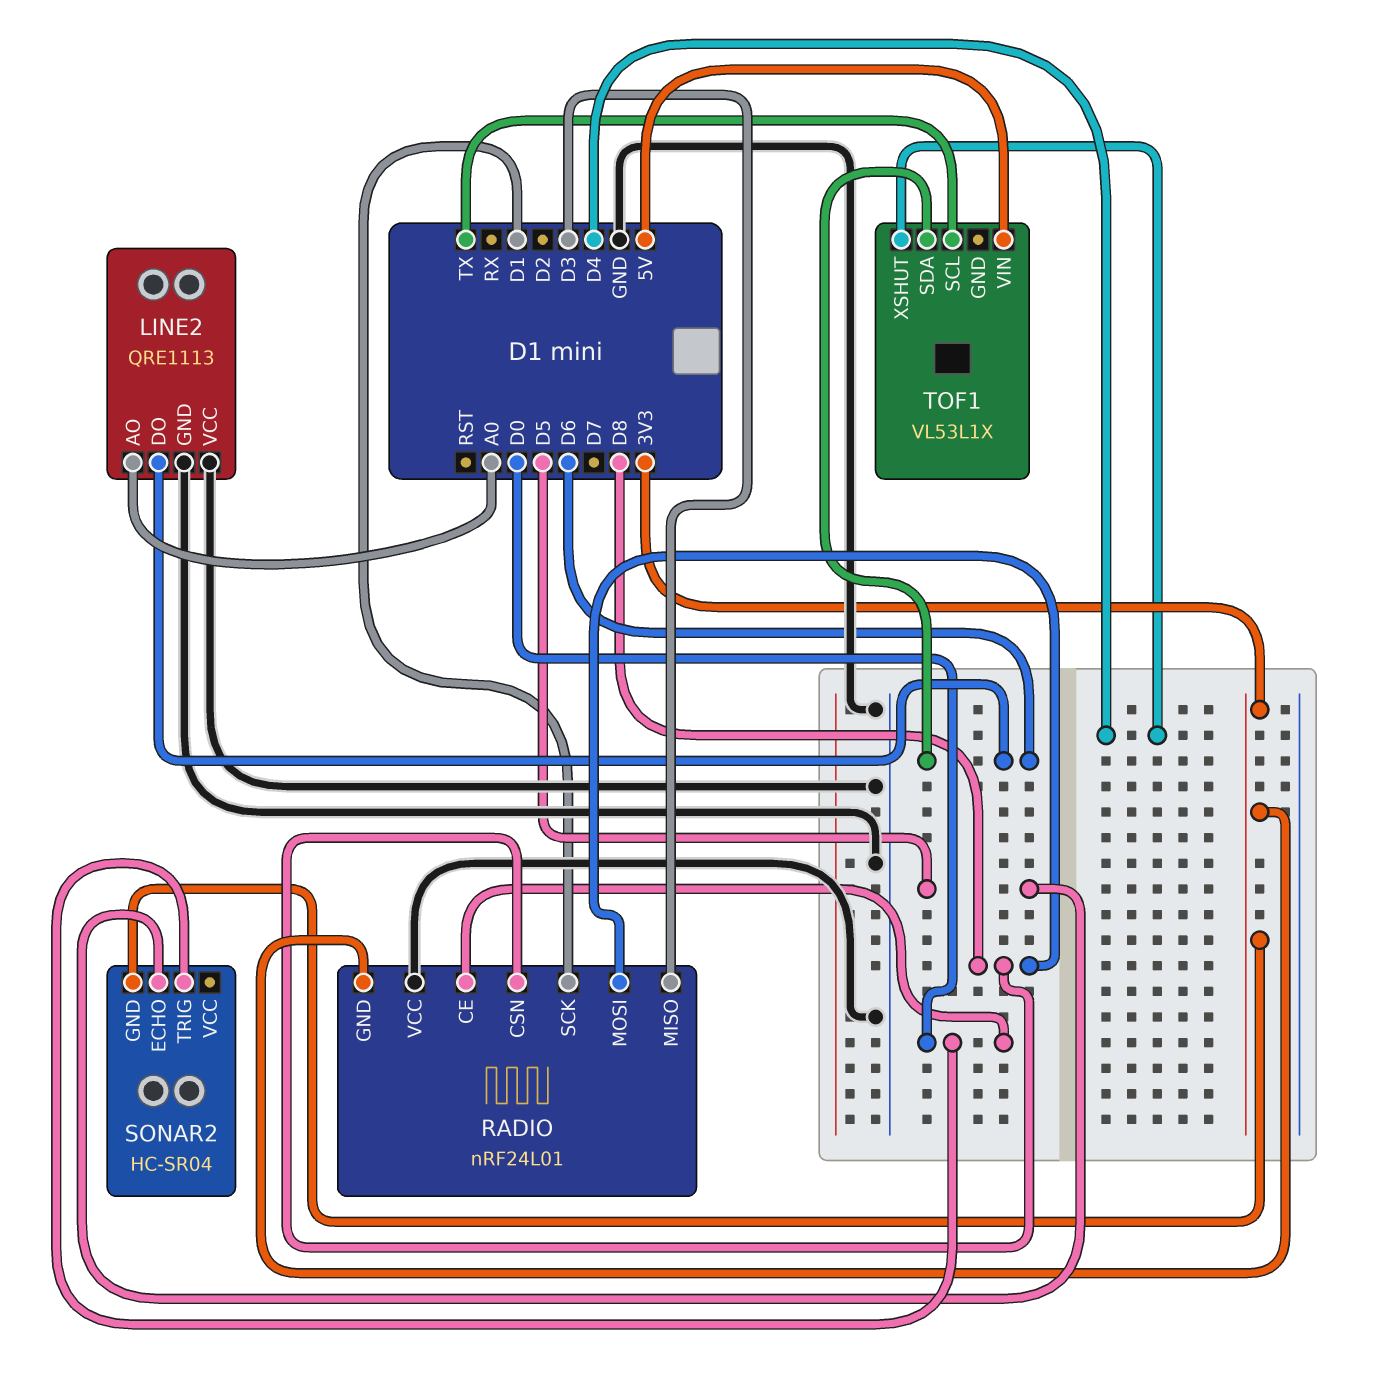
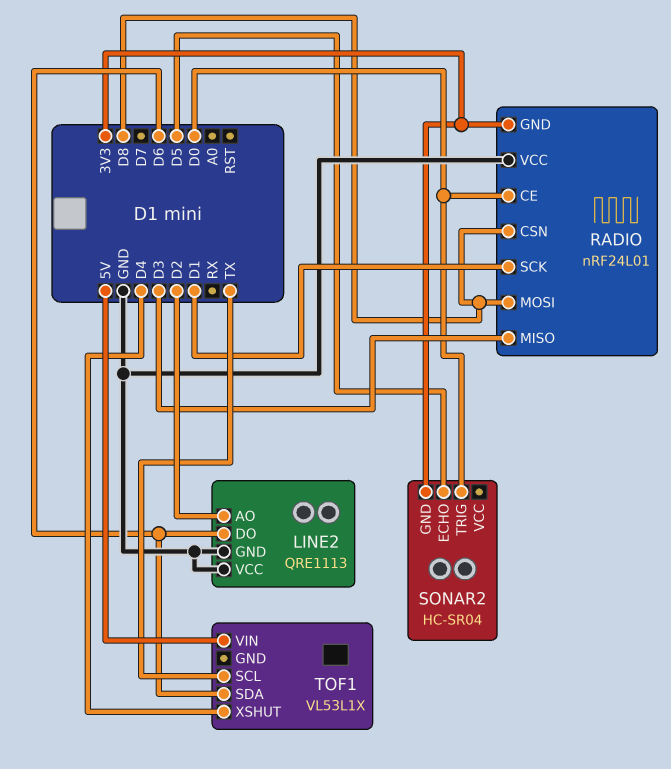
LINE2 pin AO: A0 -> D2

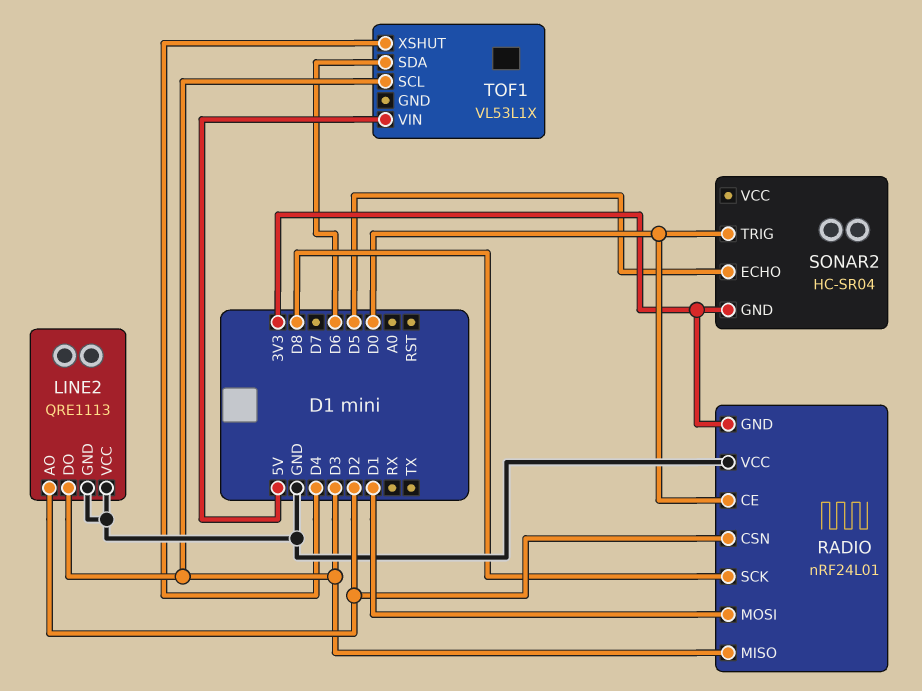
LINE2 pin DO: D6 -> D3
RADIO pin CSN: D8 -> D2
RADIO pin MOSI: D8 -> D1
RADIO pin SCK: D1 -> D8
TOF1 pin SCL: TX -> D3

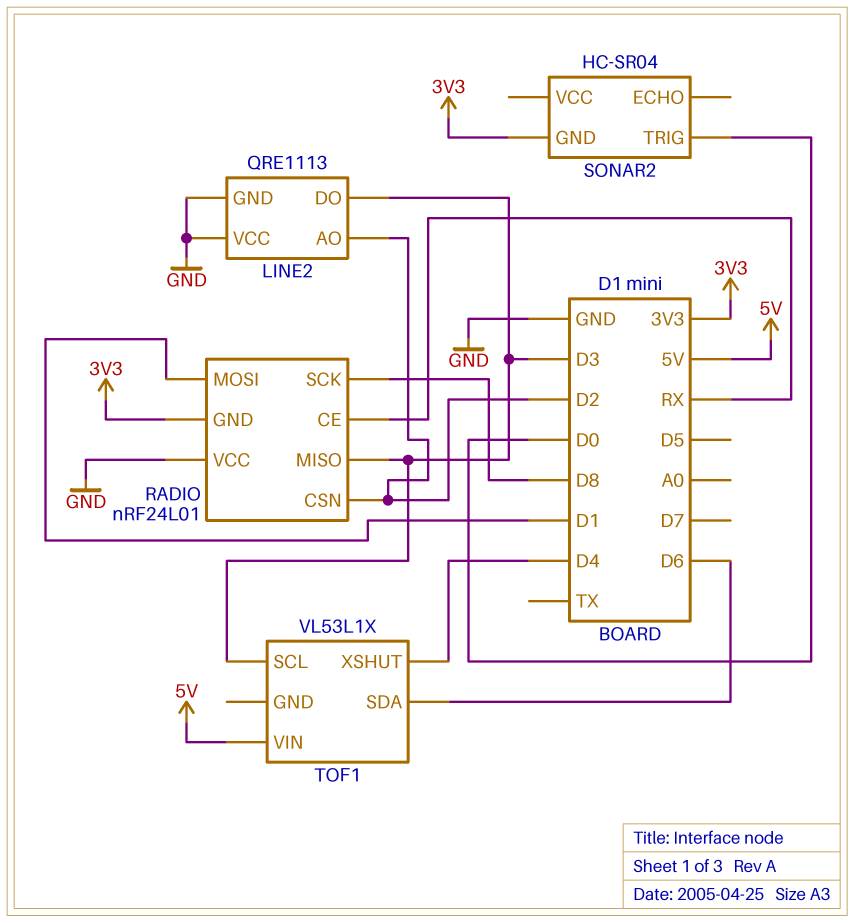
RADIO pin CE: D0 -> RX
SONAR2 pin ECHO: D5 -> none

